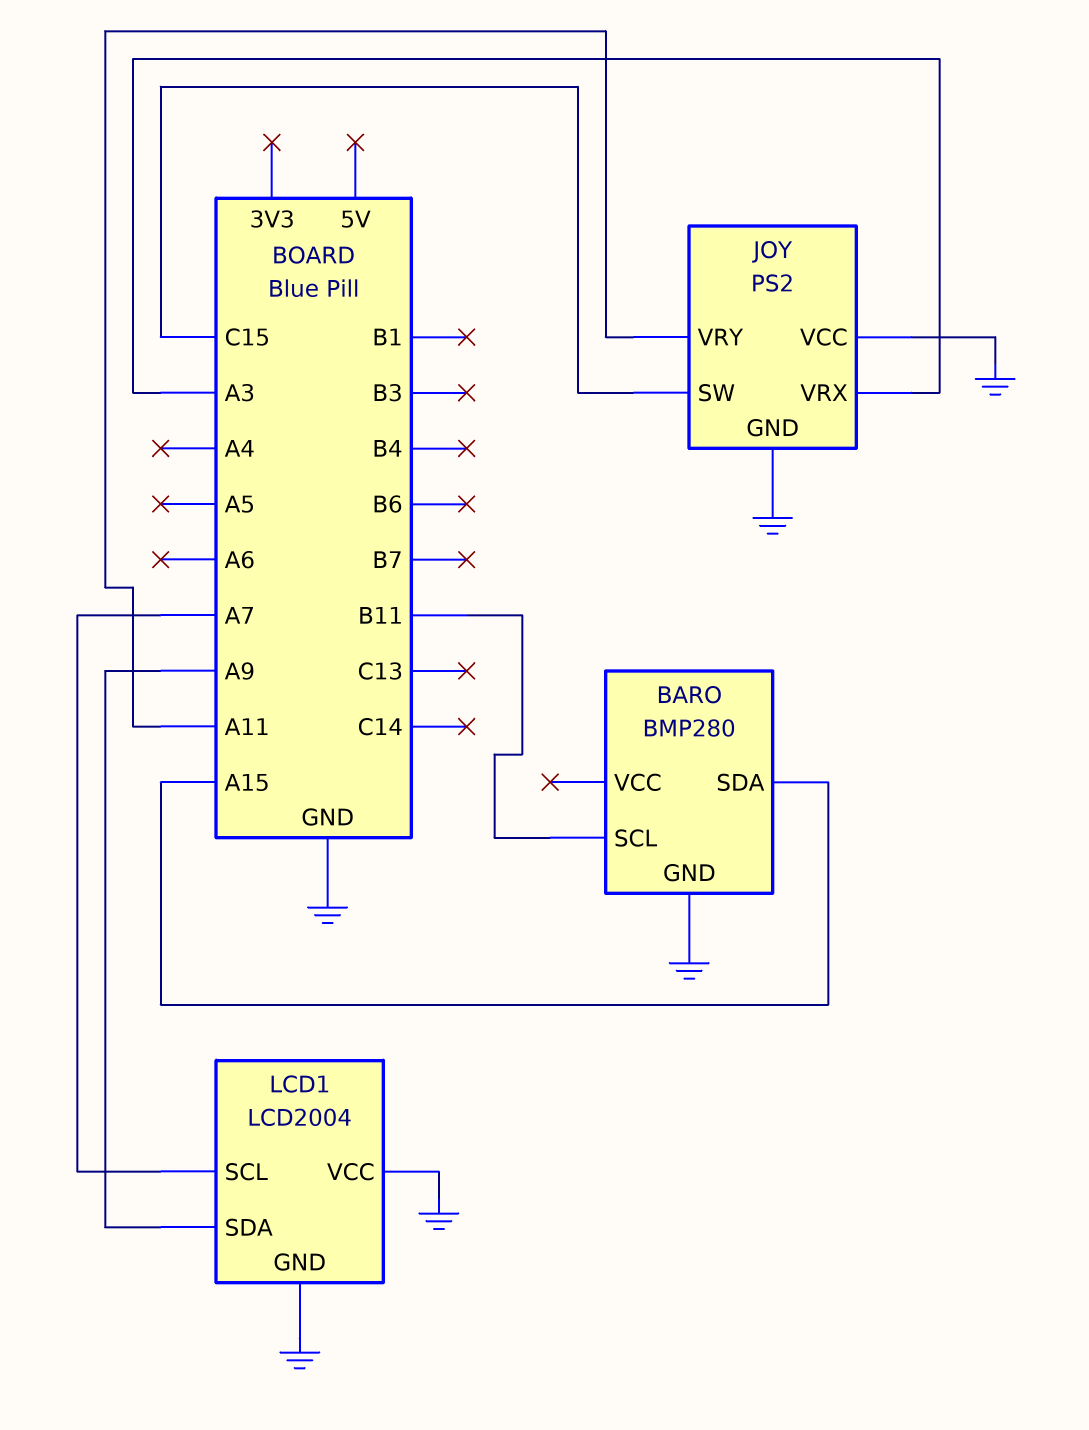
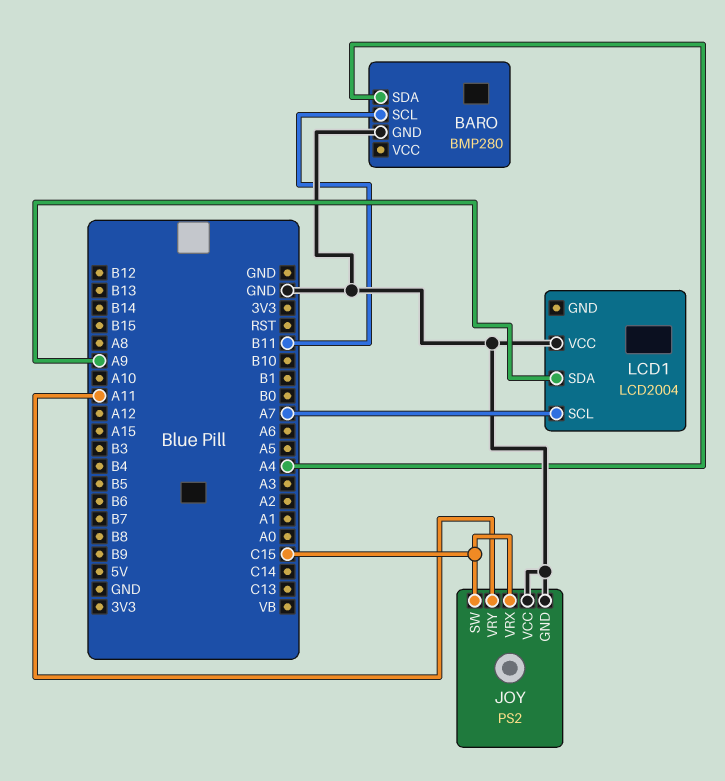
BARO pin SDA: A15 -> A4
JOY pin VRX: A3 -> C15
LCD1 pin GND: GND -> none

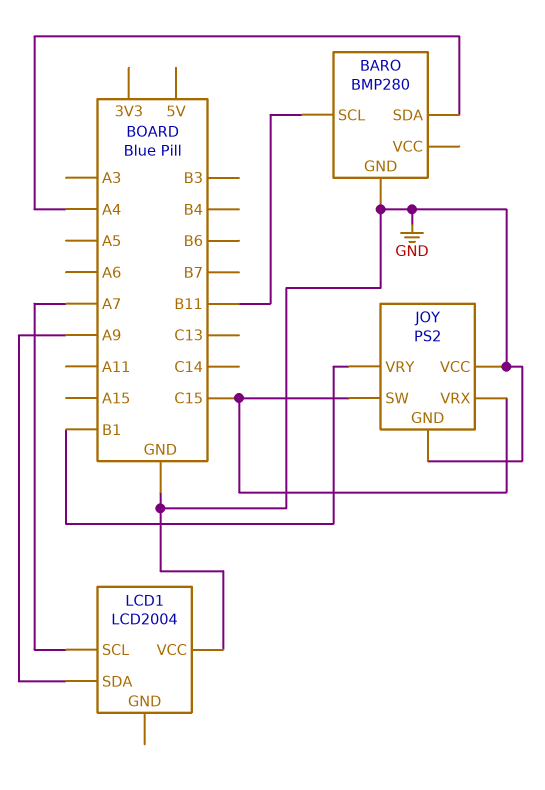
JOY pin VRY: A11 -> B1

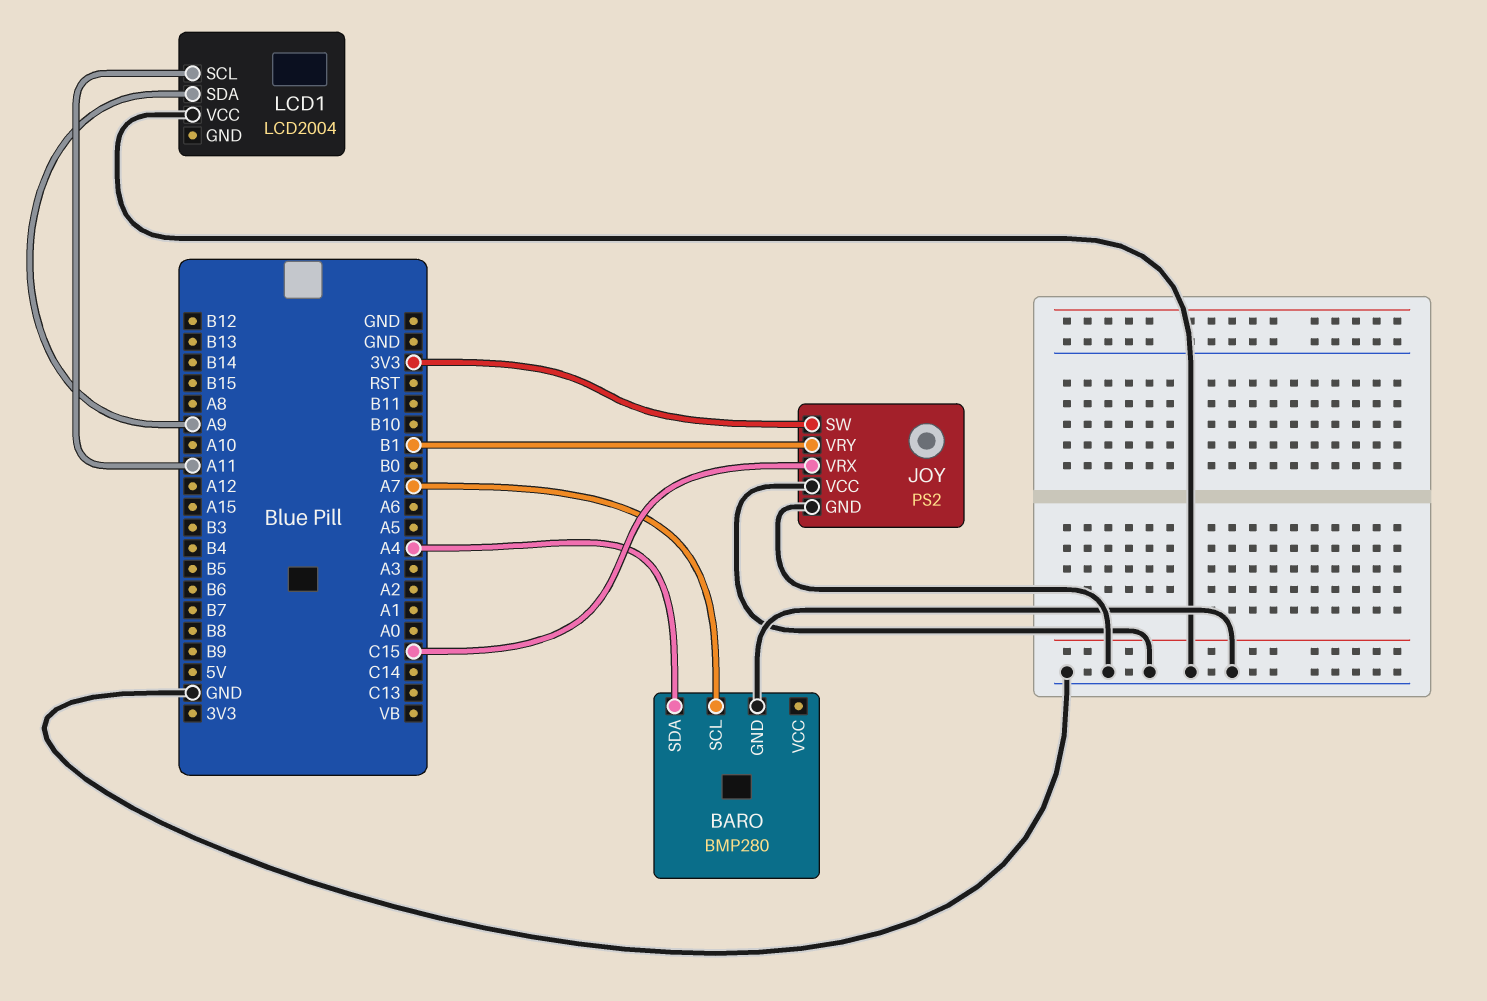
BARO pin SCL: B11 -> A7
JOY pin SW: C15 -> 3V3
LCD1 pin SCL: A7 -> A11

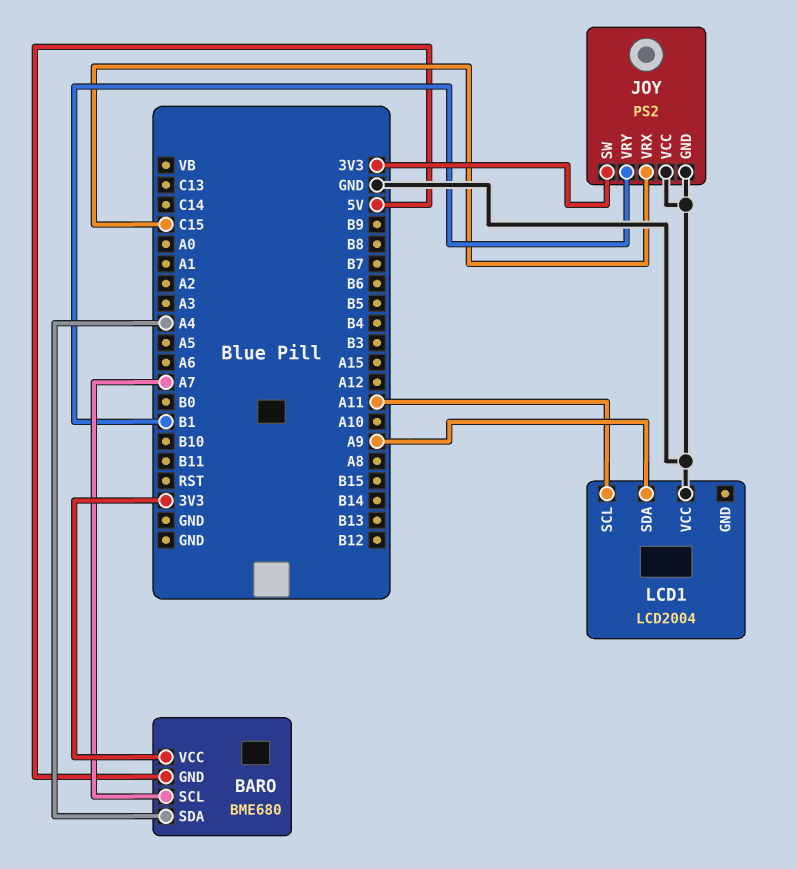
BARO: BMP280 -> BME680
BARO pin GND: GND -> 5V
BARO pin VCC: none -> 3V3

